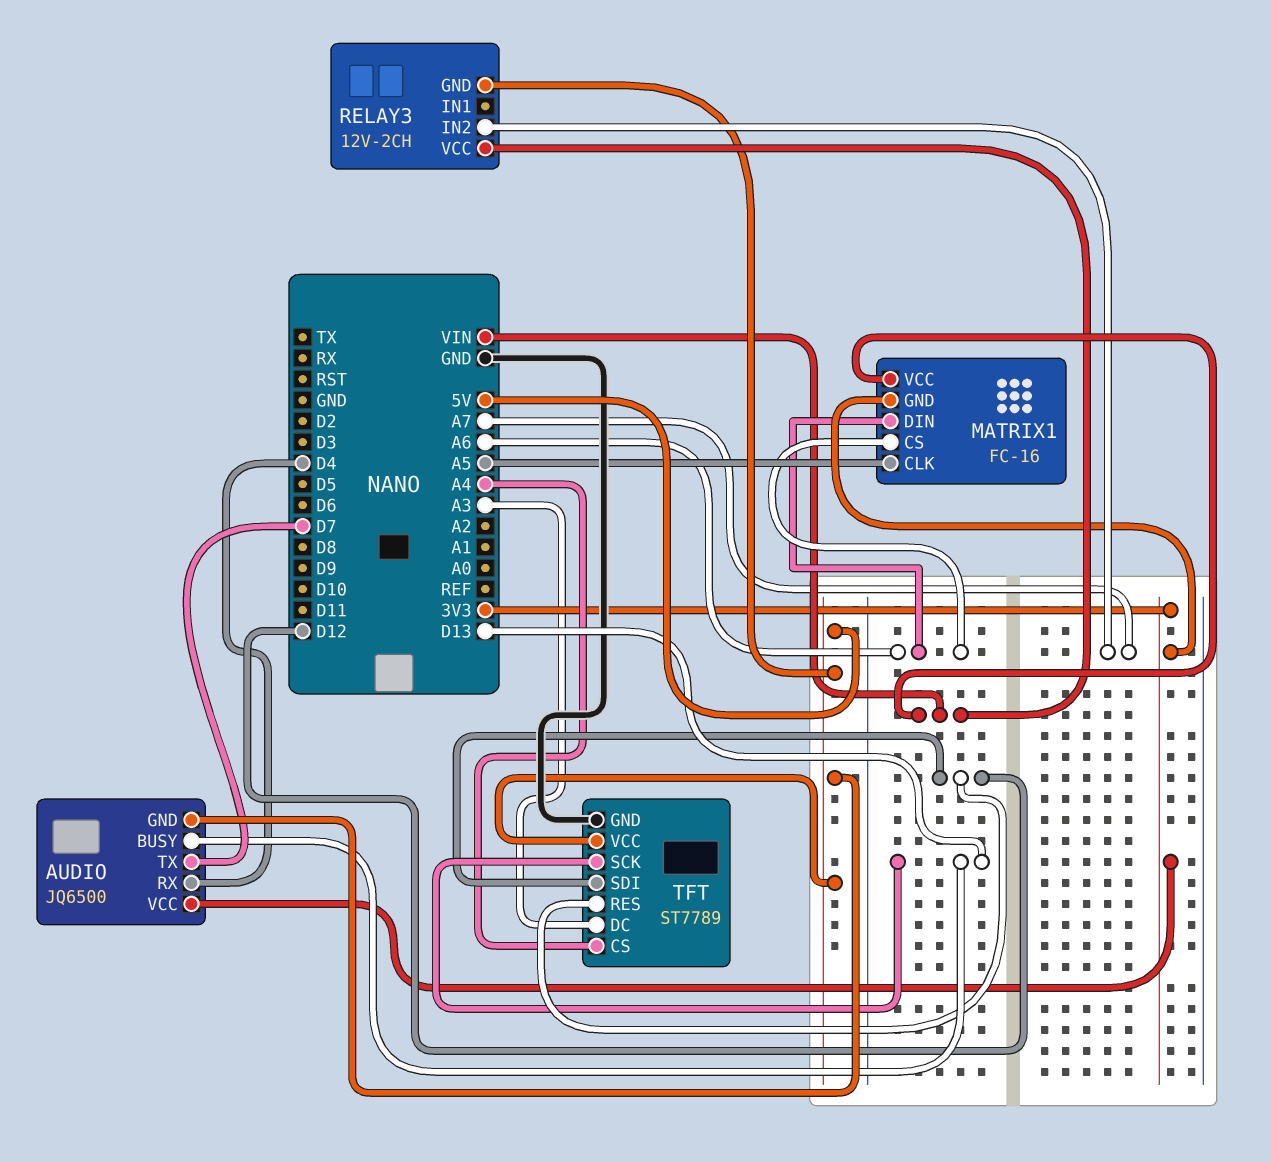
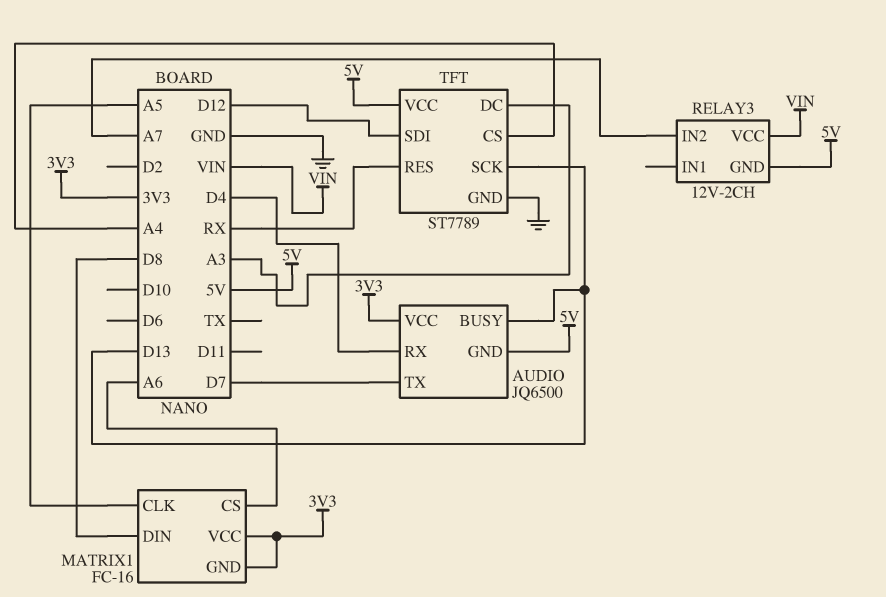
MATRIX1 pin DIN: A6 -> D8
MATRIX1 pin VCC: VIN -> 3V3
TFT pin RES: D12 -> RX

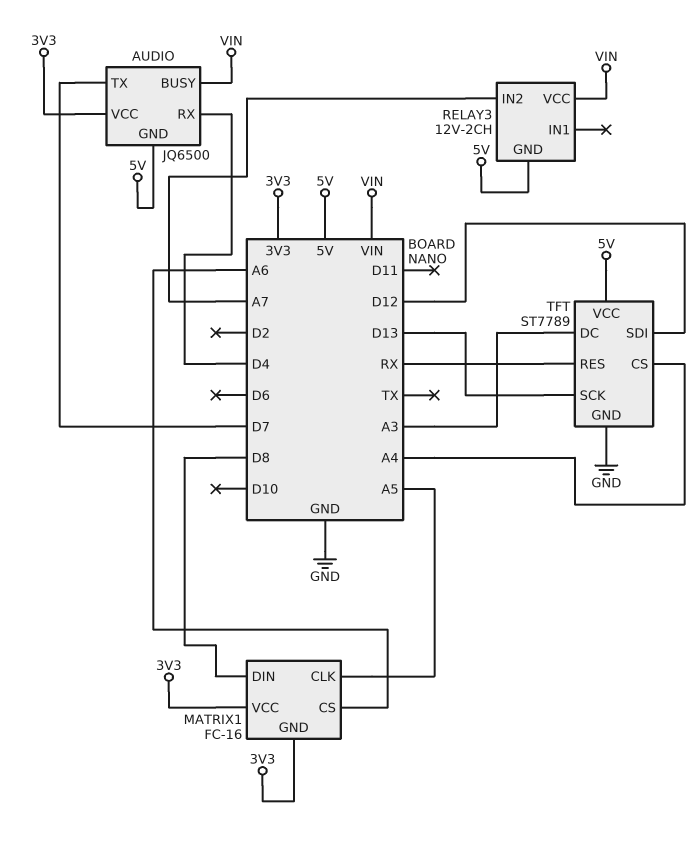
AUDIO pin BUSY: D13 -> VIN

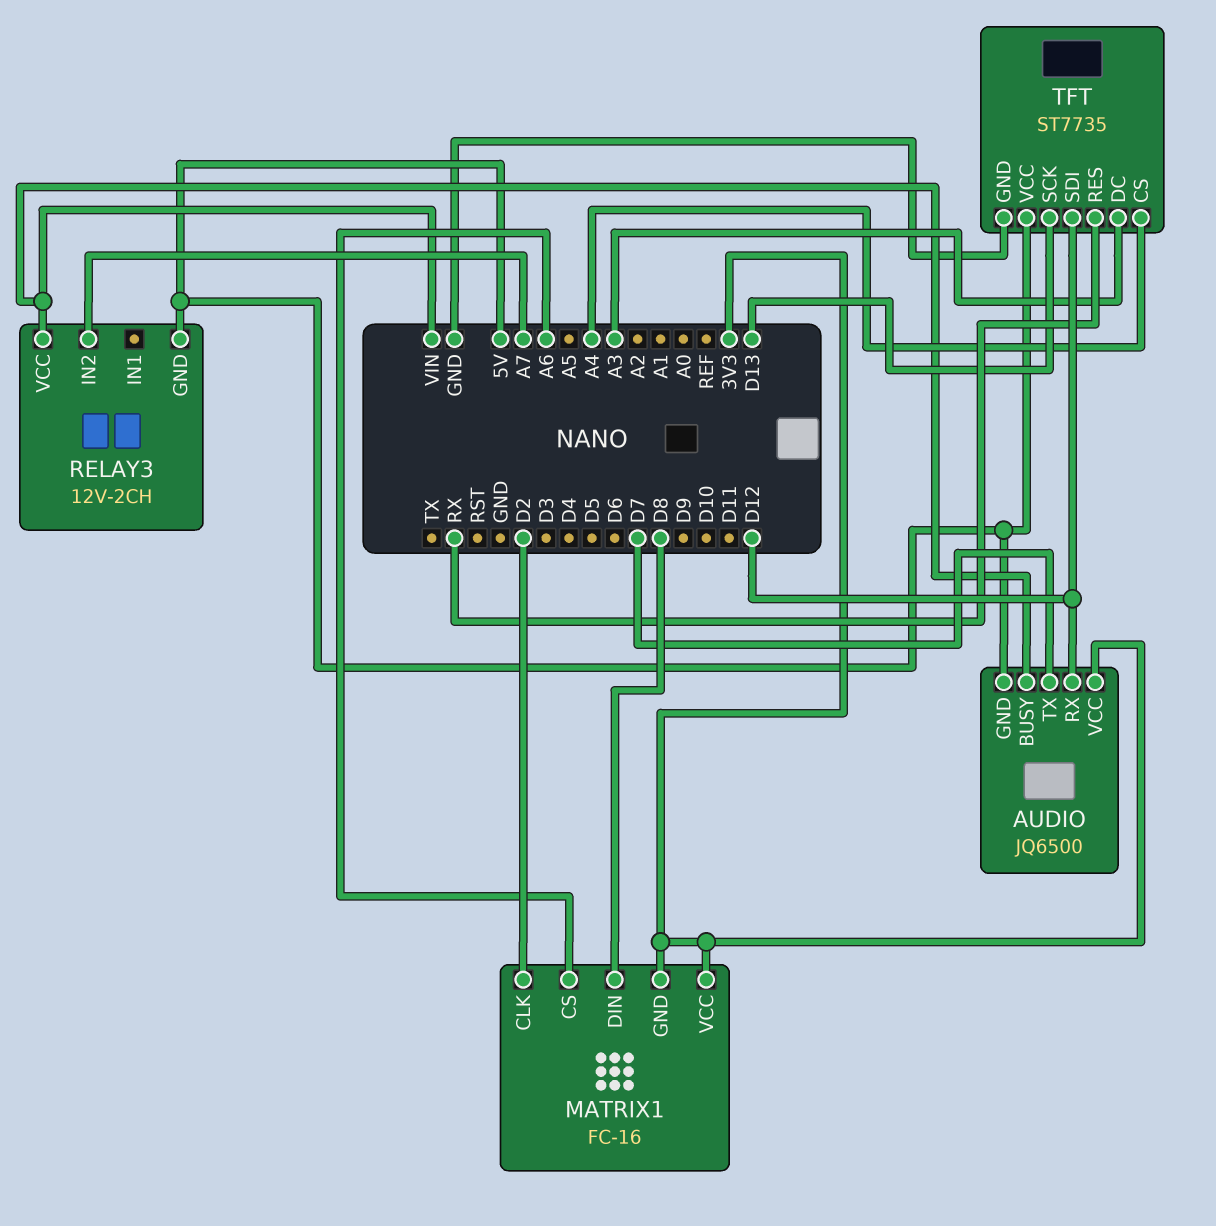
AUDIO pin RX: D4 -> D12
MATRIX1 pin CLK: A5 -> D2
TFT: ST7789 -> ST7735

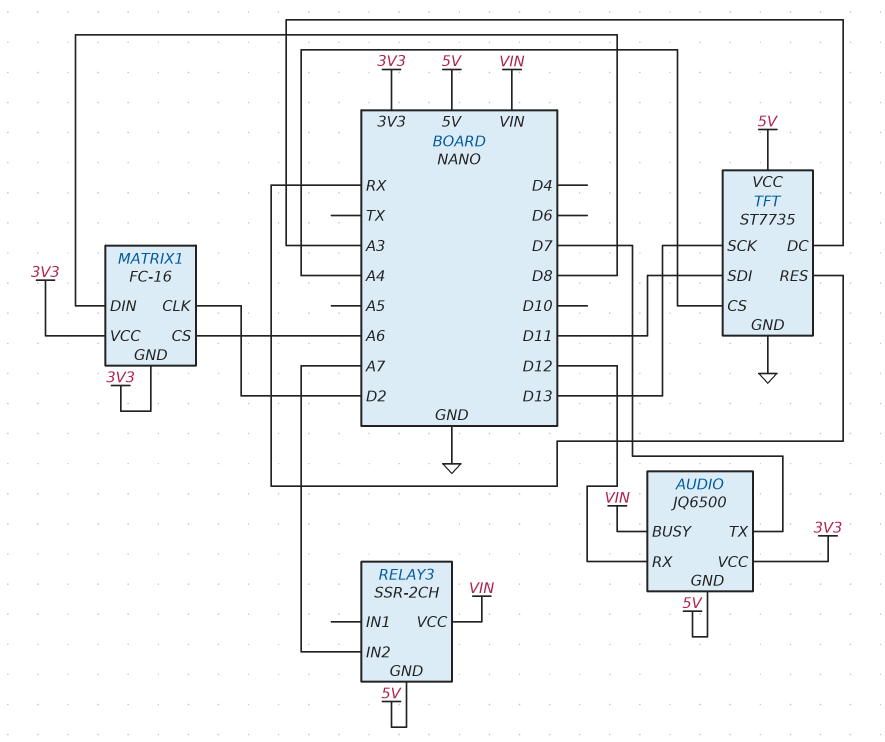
RELAY3: 12V-2CH -> SSR-2CH
TFT pin SDI: D12 -> D11

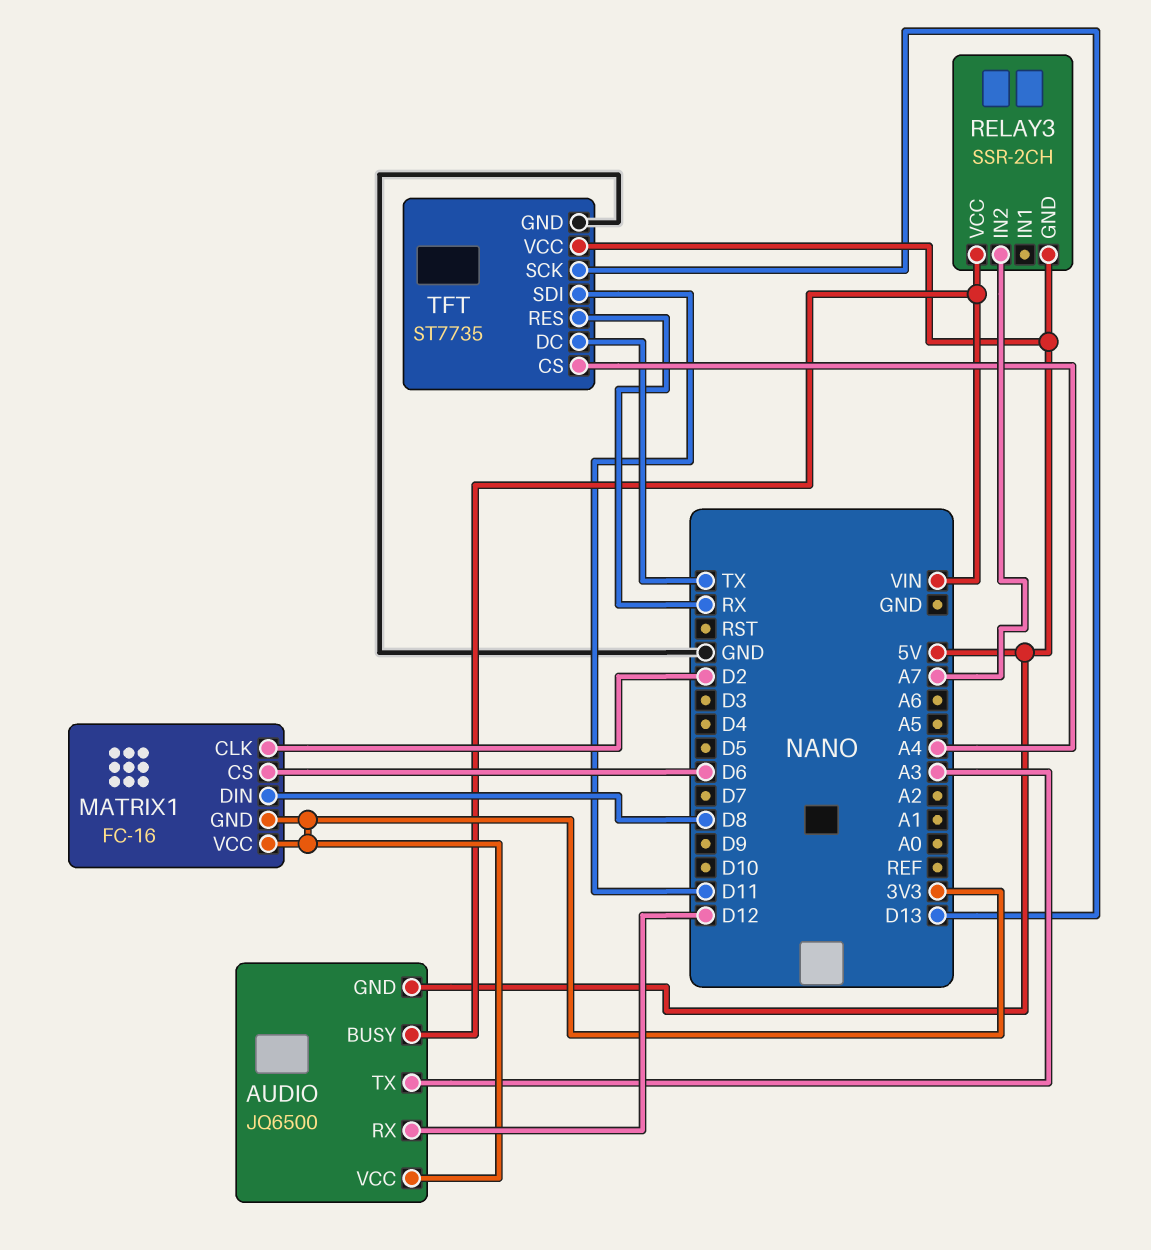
AUDIO pin TX: D7 -> A3
MATRIX1 pin CS: A6 -> D6
TFT pin DC: A3 -> TX

